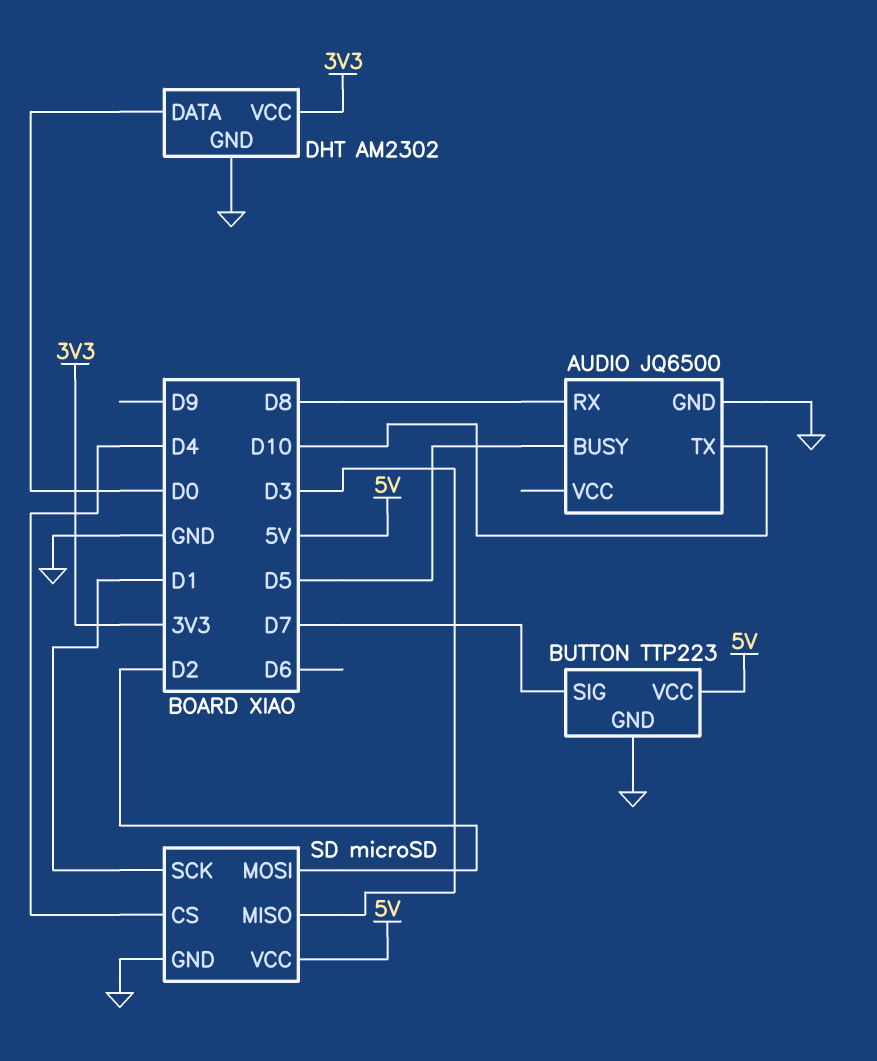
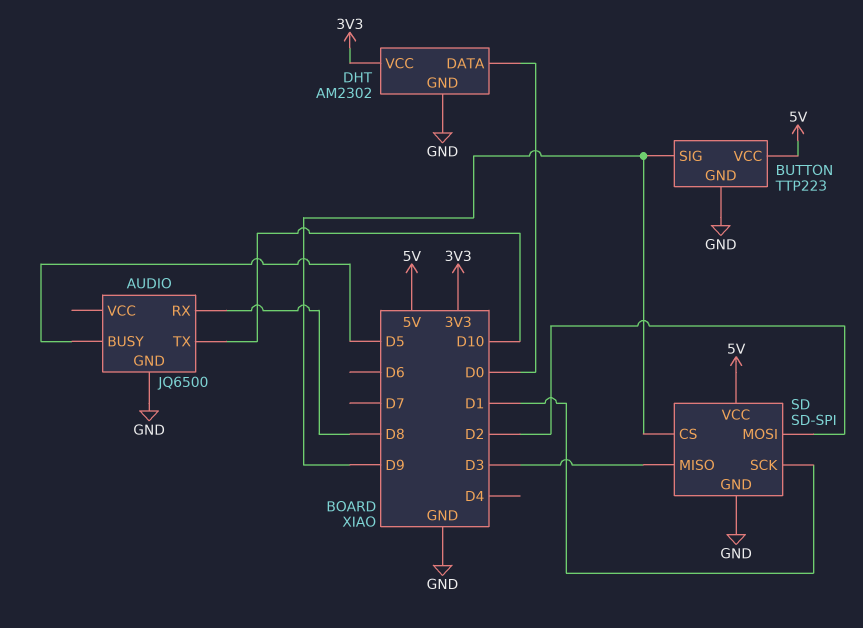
BUTTON pin SIG: D7 -> D9
SD: microSD -> SD-SPI
SD pin CS: D4 -> D9

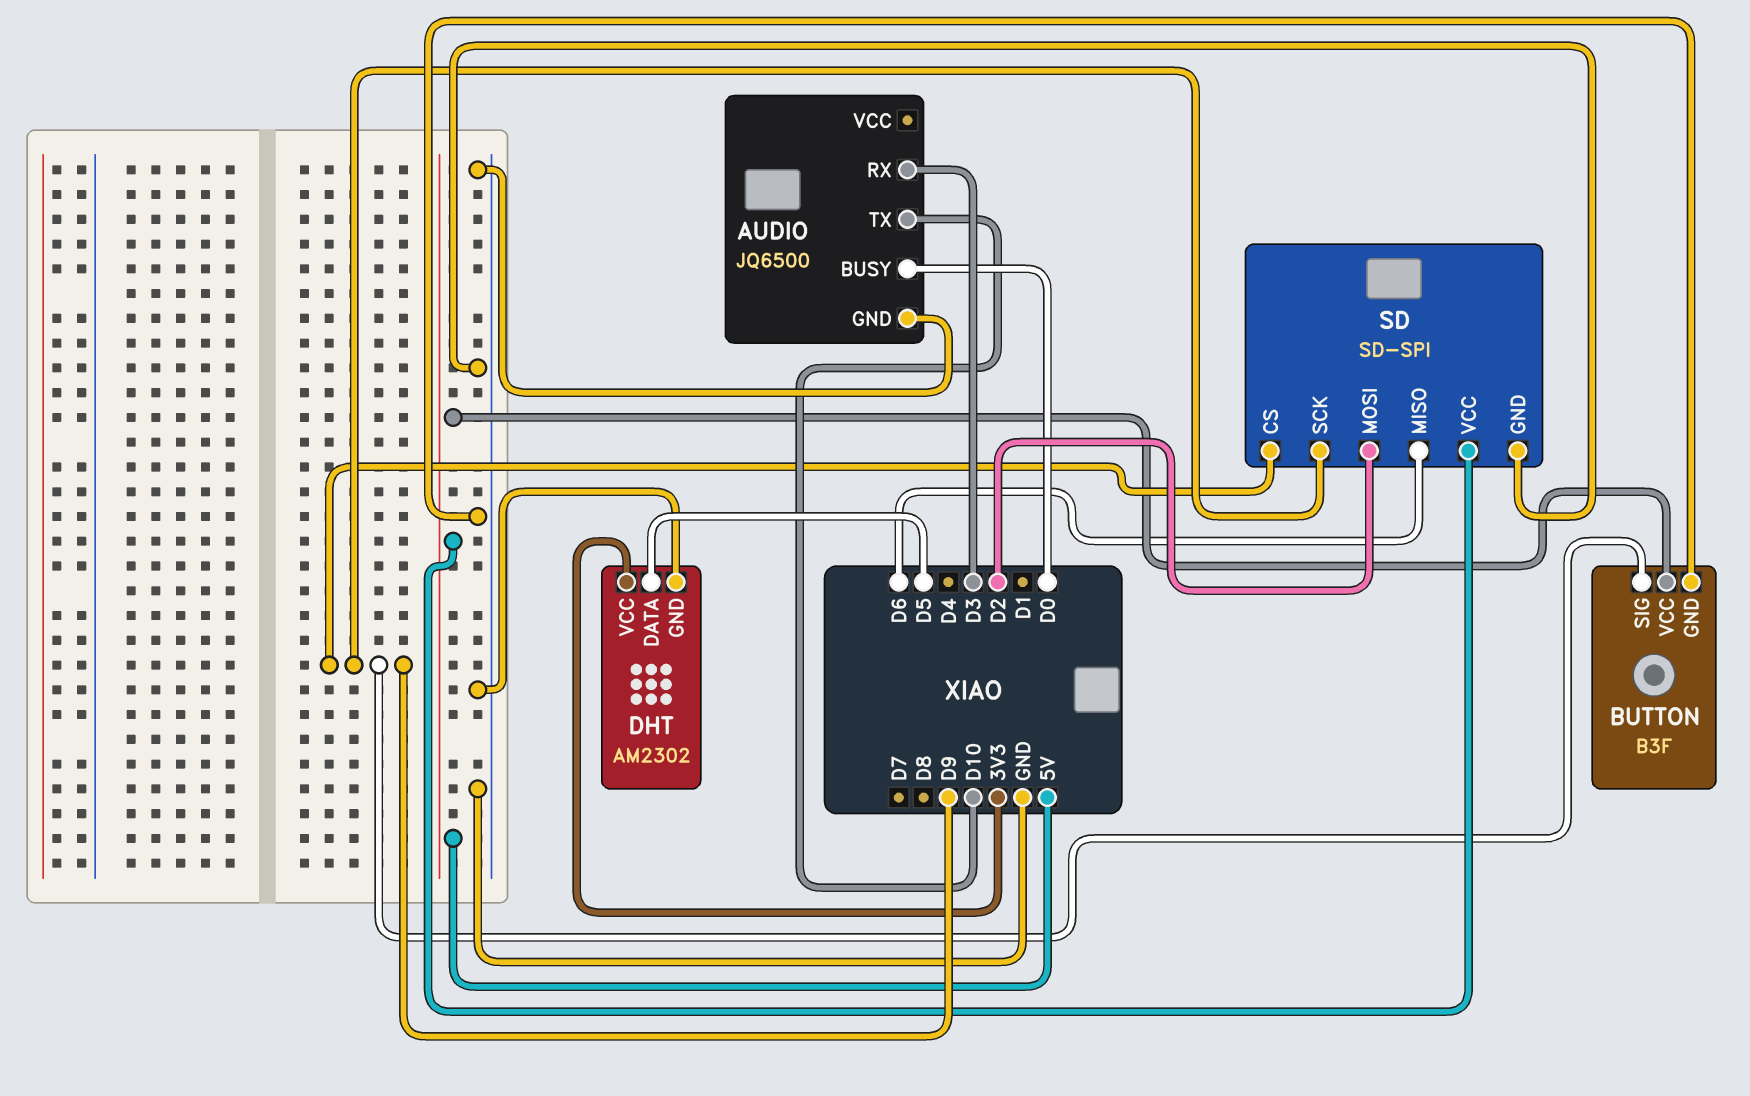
AUDIO pin BUSY: D5 -> D0
AUDIO pin RX: D8 -> D3
BUTTON: TTP223 -> B3F
DHT pin DATA: D0 -> D5
SD pin MISO: D3 -> D6
SD pin SCK: D1 -> D9

